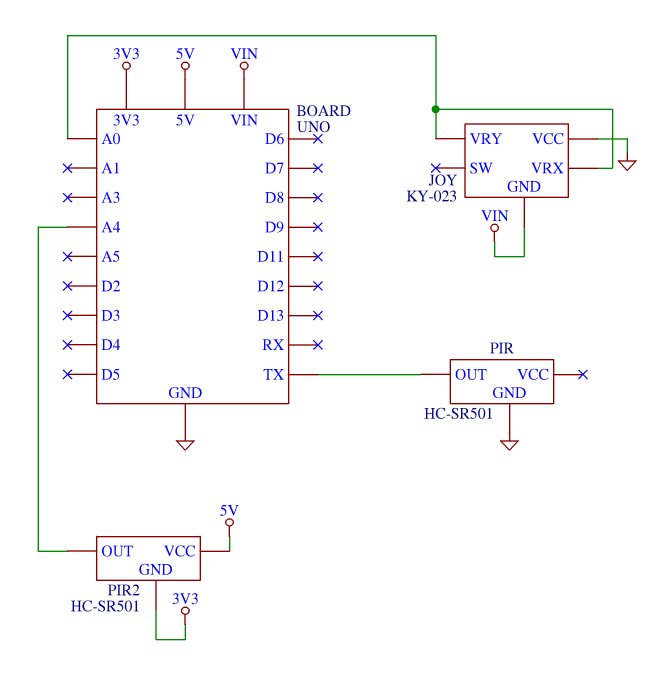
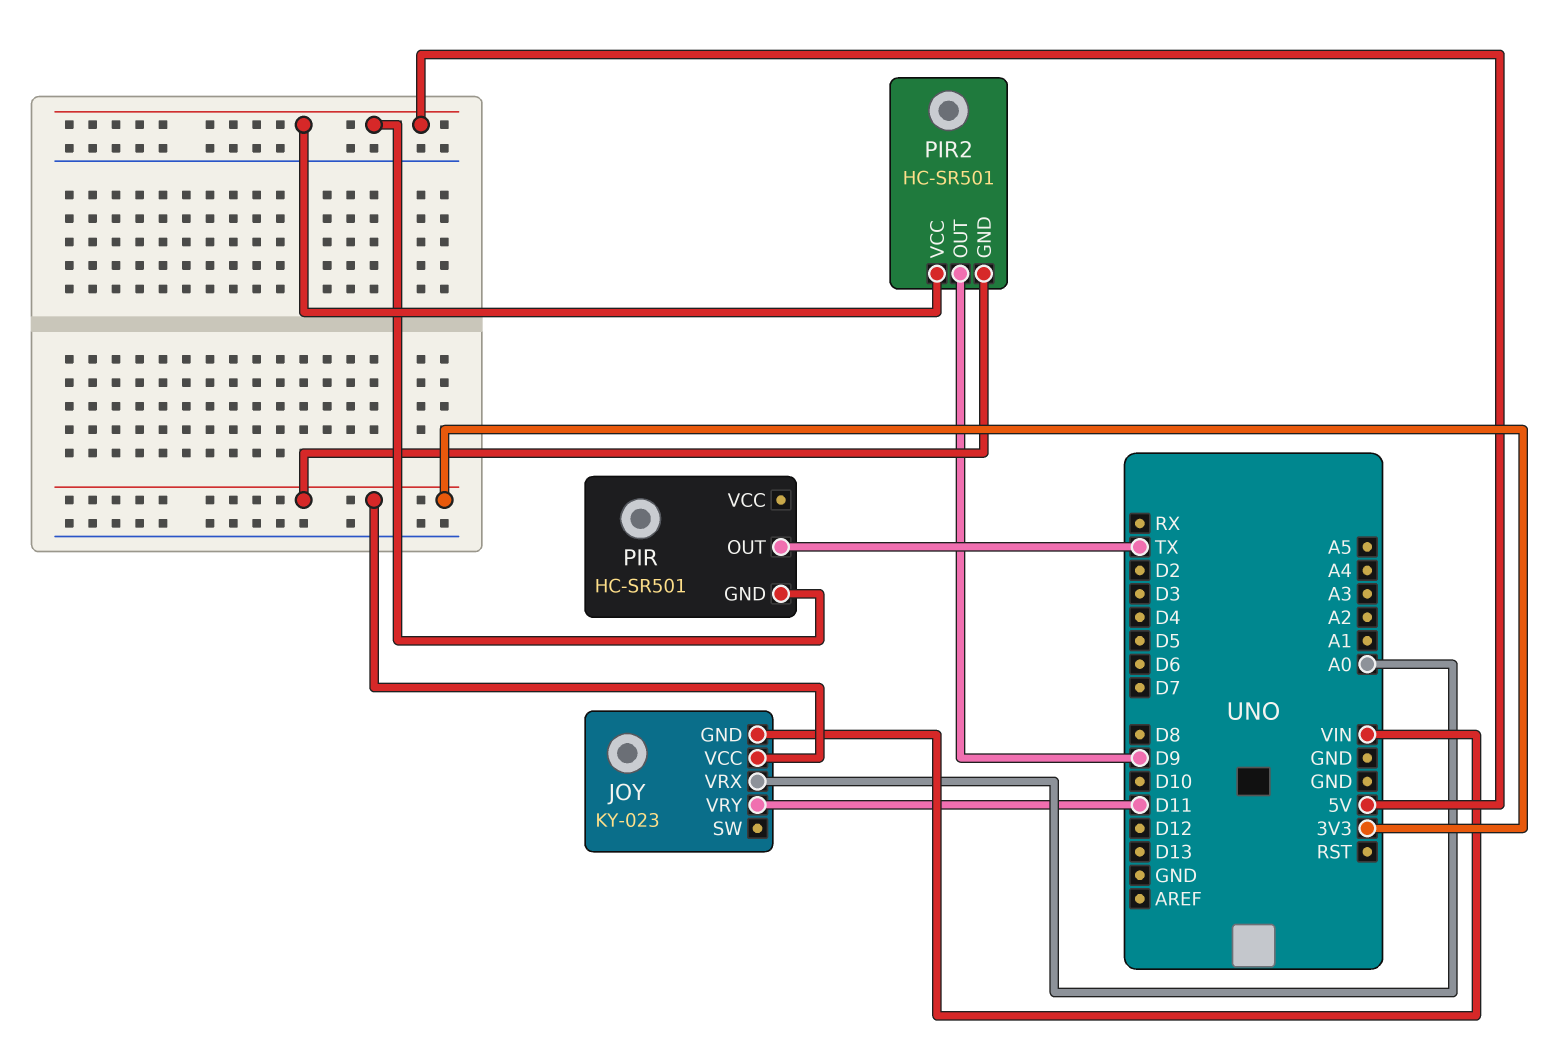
JOY pin VCC: GND -> 3V3
JOY pin VRY: A0 -> D11
PIR pin GND: GND -> 5V
PIR2 pin OUT: A4 -> D9

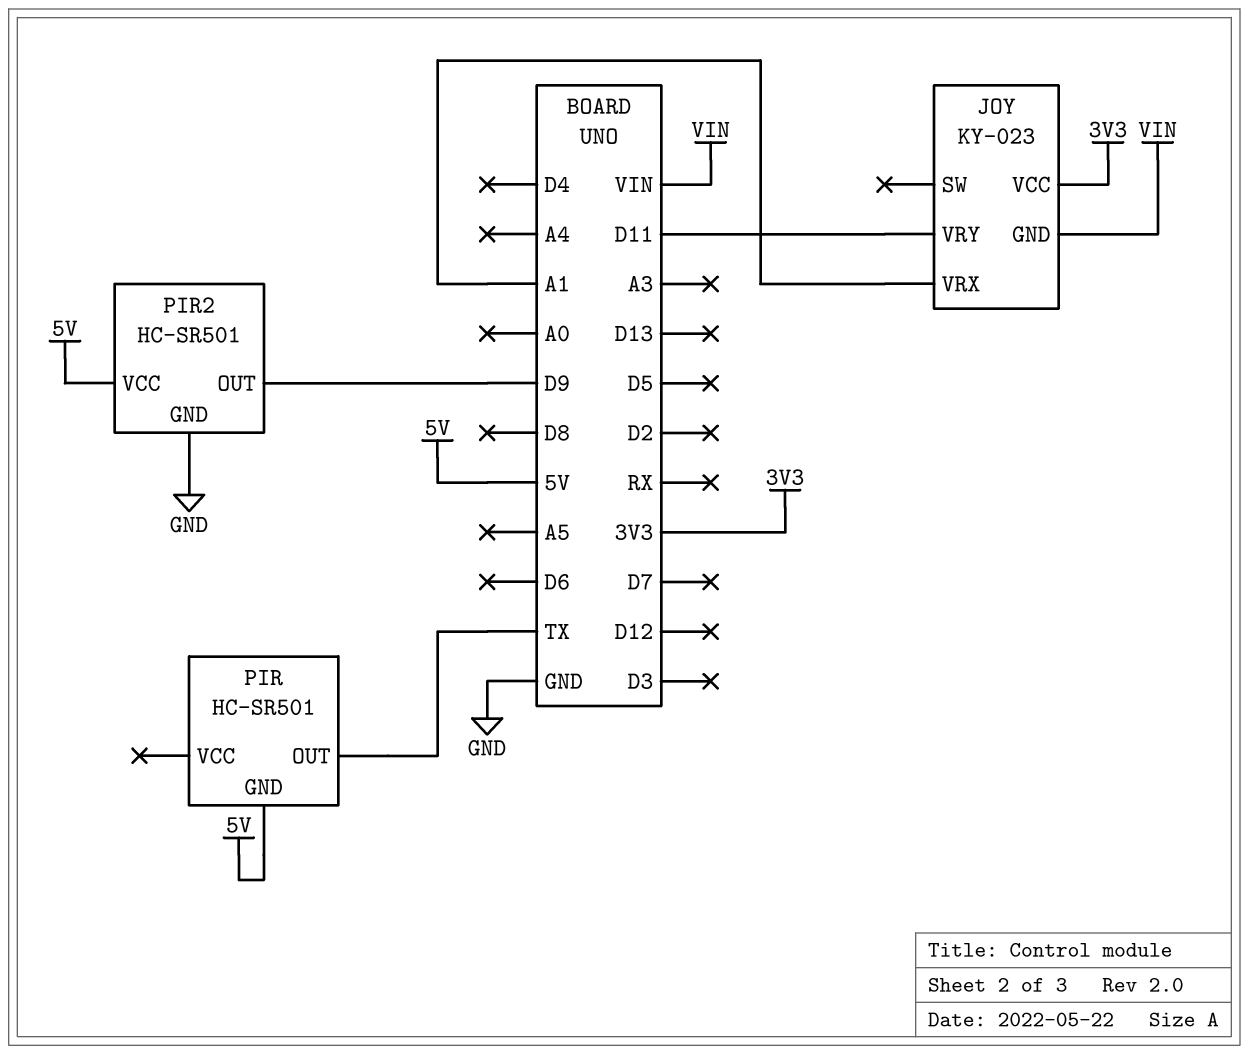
JOY pin VRX: A0 -> A1
PIR2 pin GND: 3V3 -> GND

